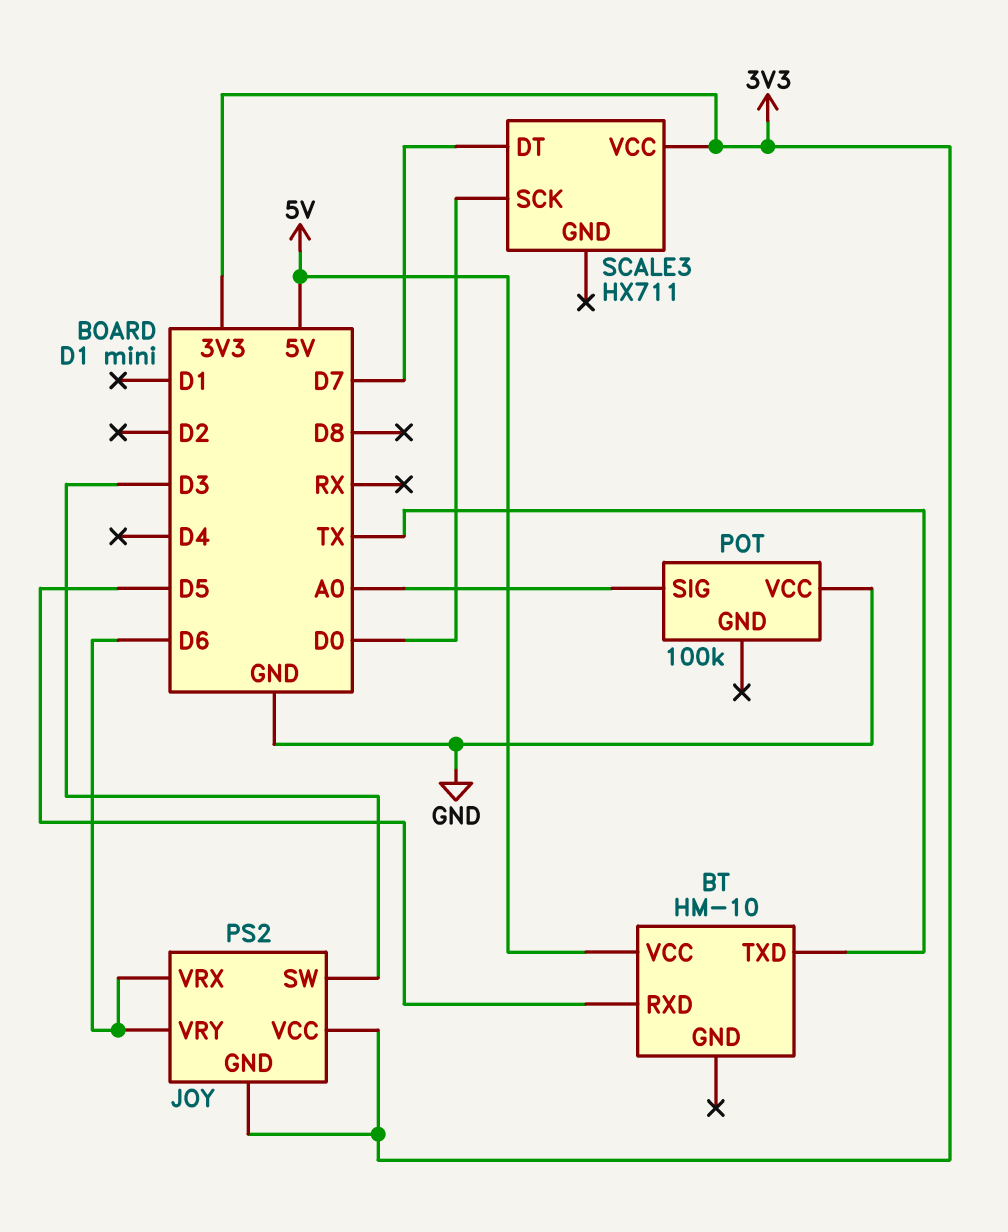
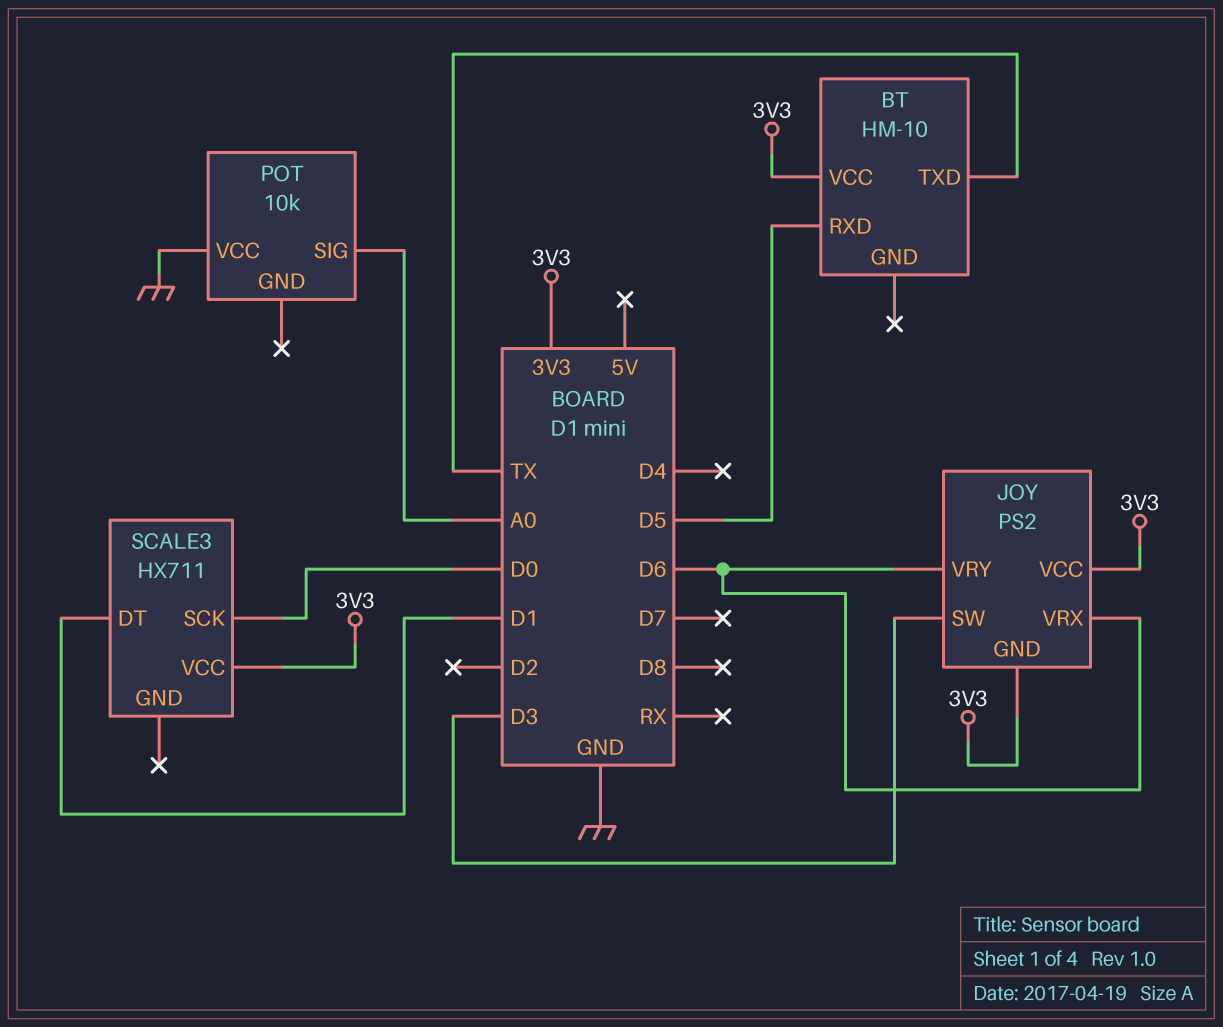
BT pin VCC: 5V -> 3V3
POT: 100k -> 10k
SCALE3 pin DT: D7 -> D1

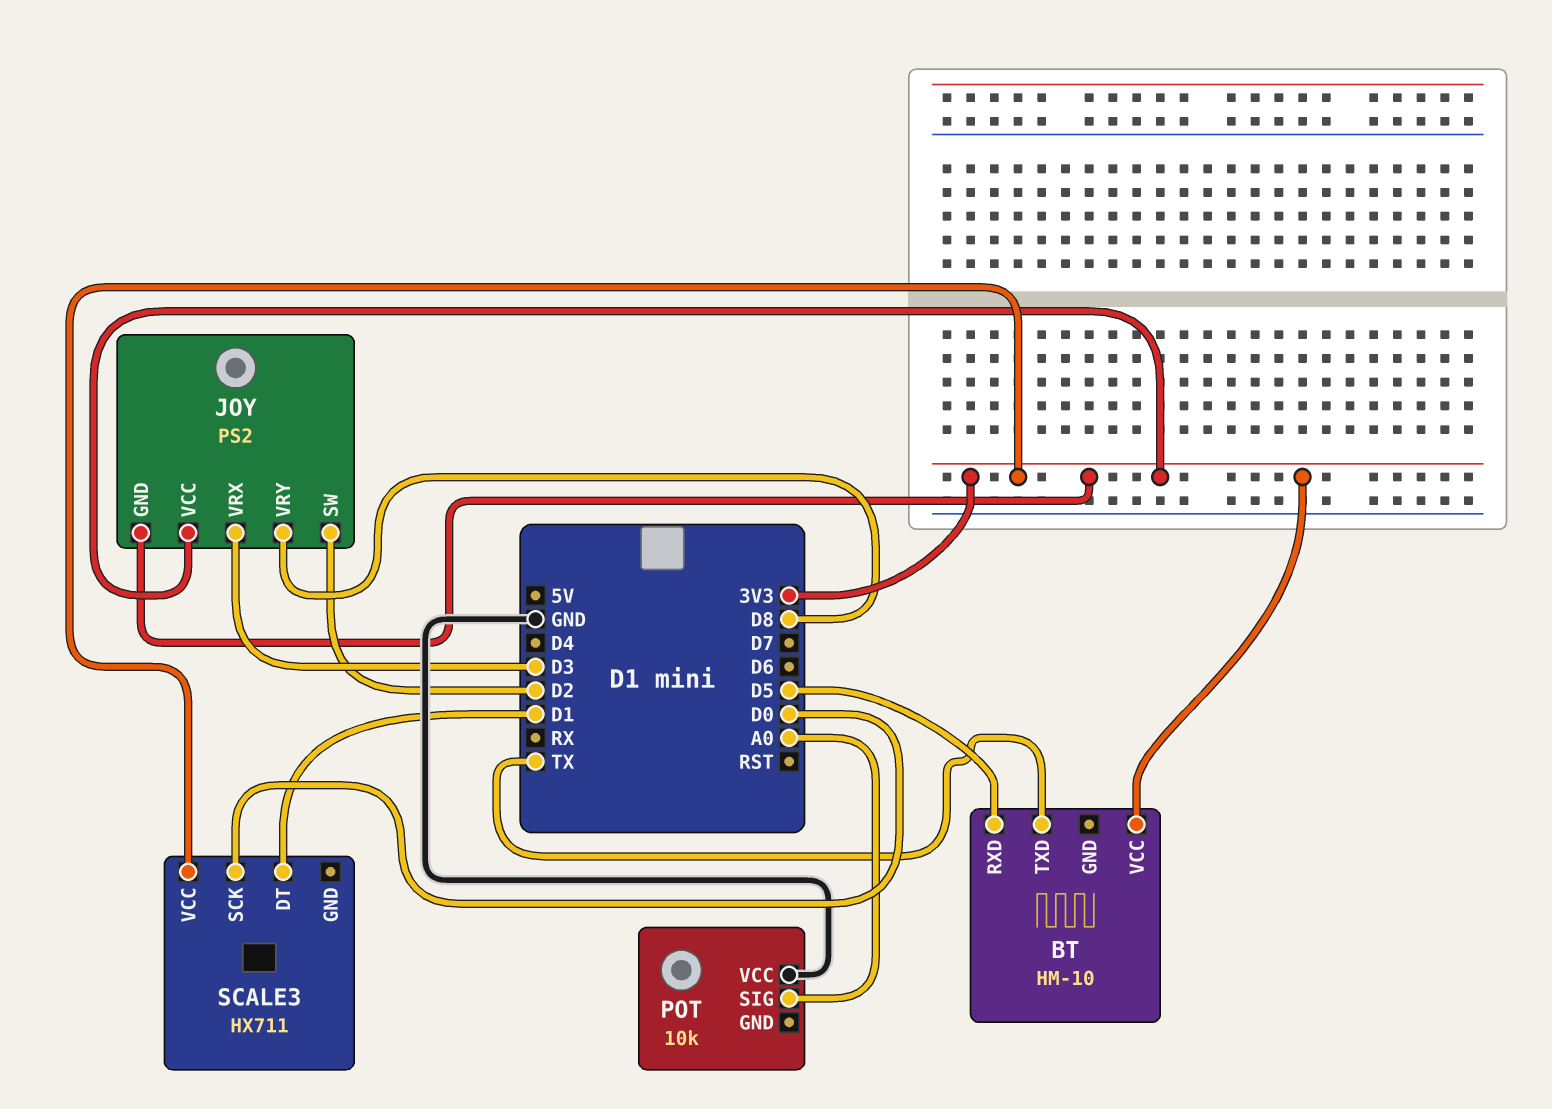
JOY pin SW: D3 -> D2
JOY pin VRX: D6 -> D3
JOY pin VRY: D6 -> D8

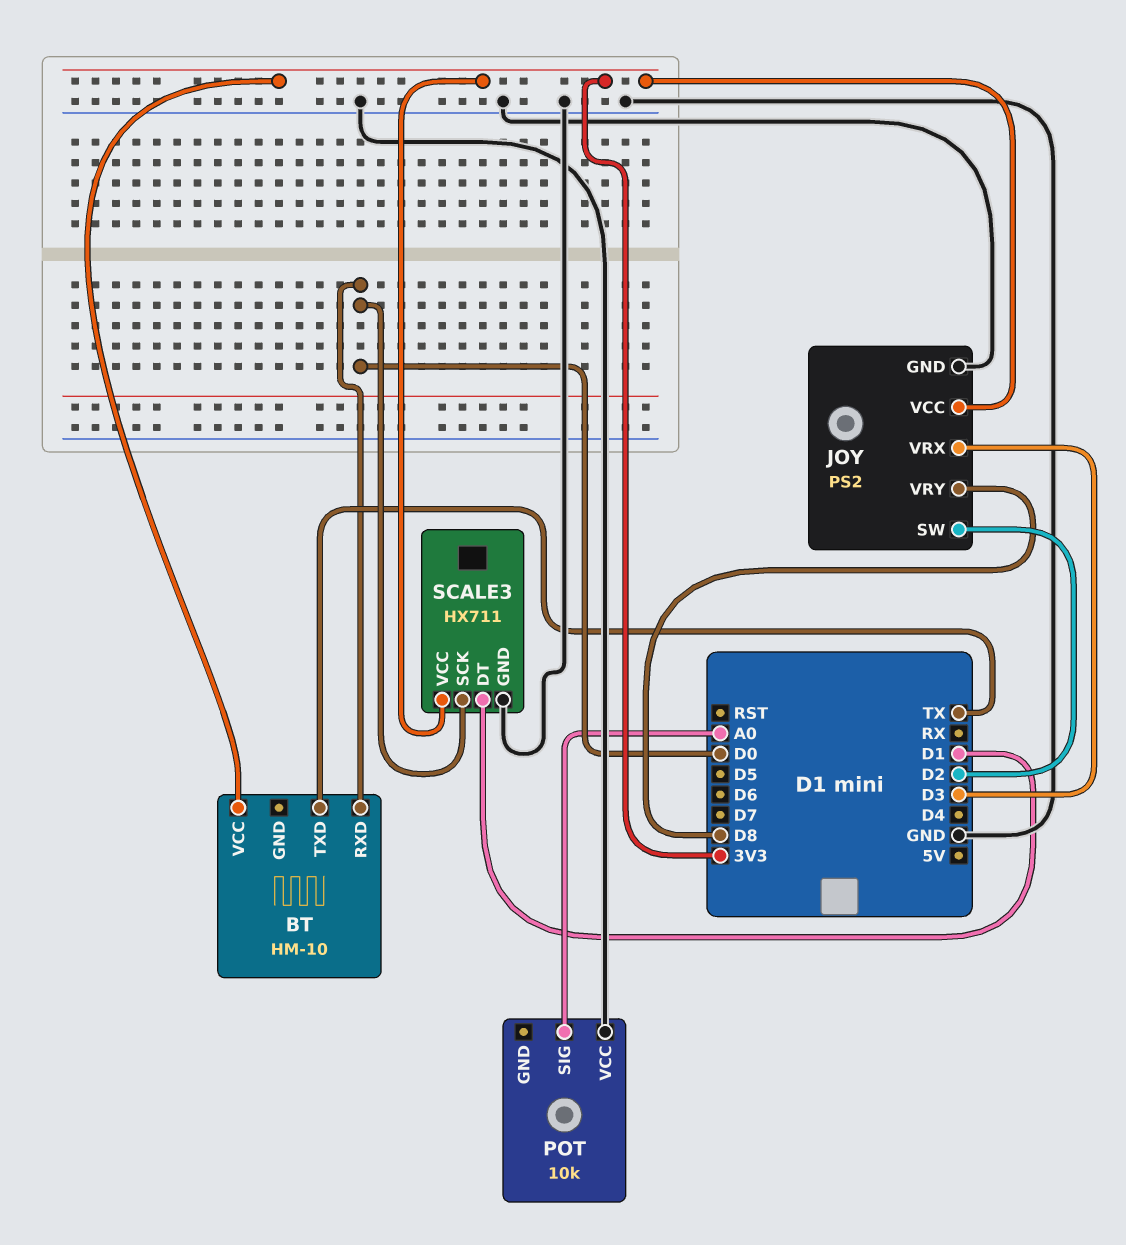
BT pin RXD: D5 -> D0
JOY pin GND: 3V3 -> GND
SCALE3 pin GND: none -> GND

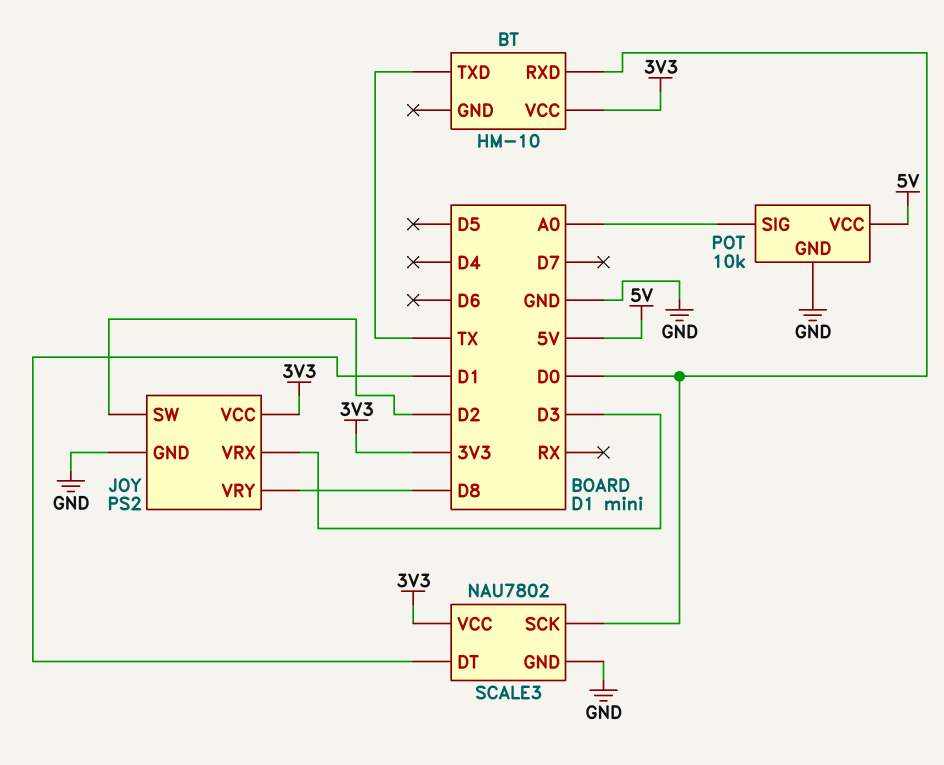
POT pin GND: none -> GND
POT pin VCC: GND -> 5V
SCALE3: HX711 -> NAU7802

